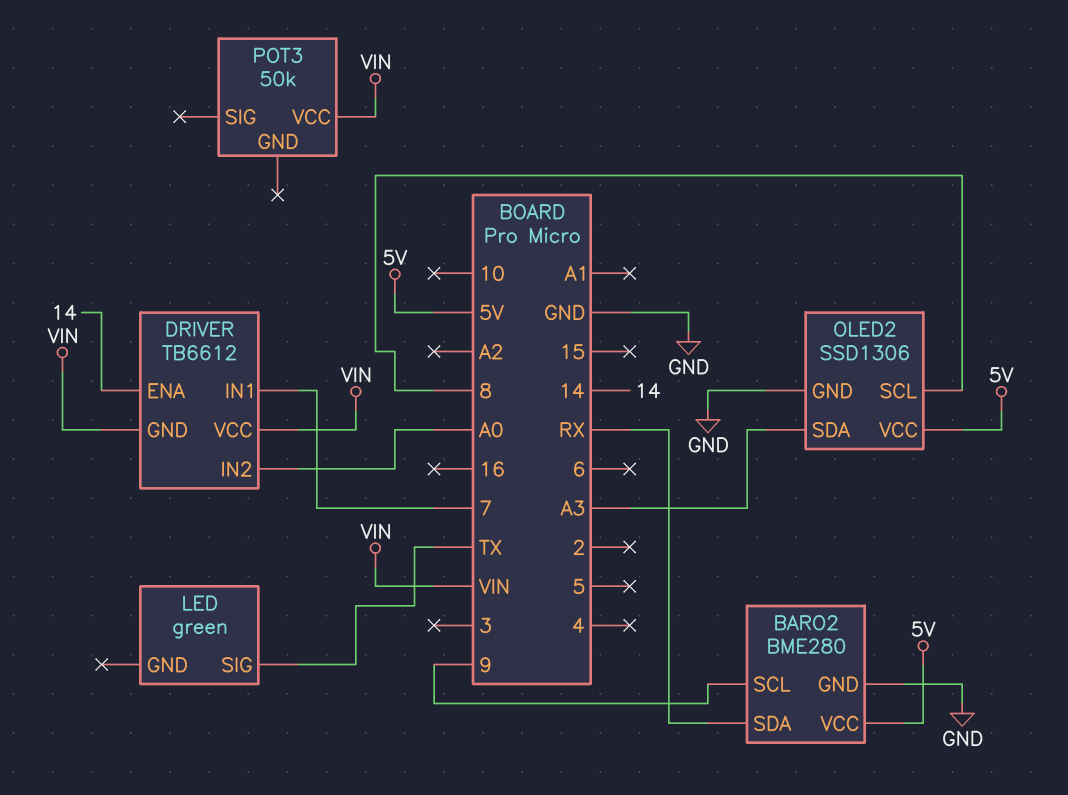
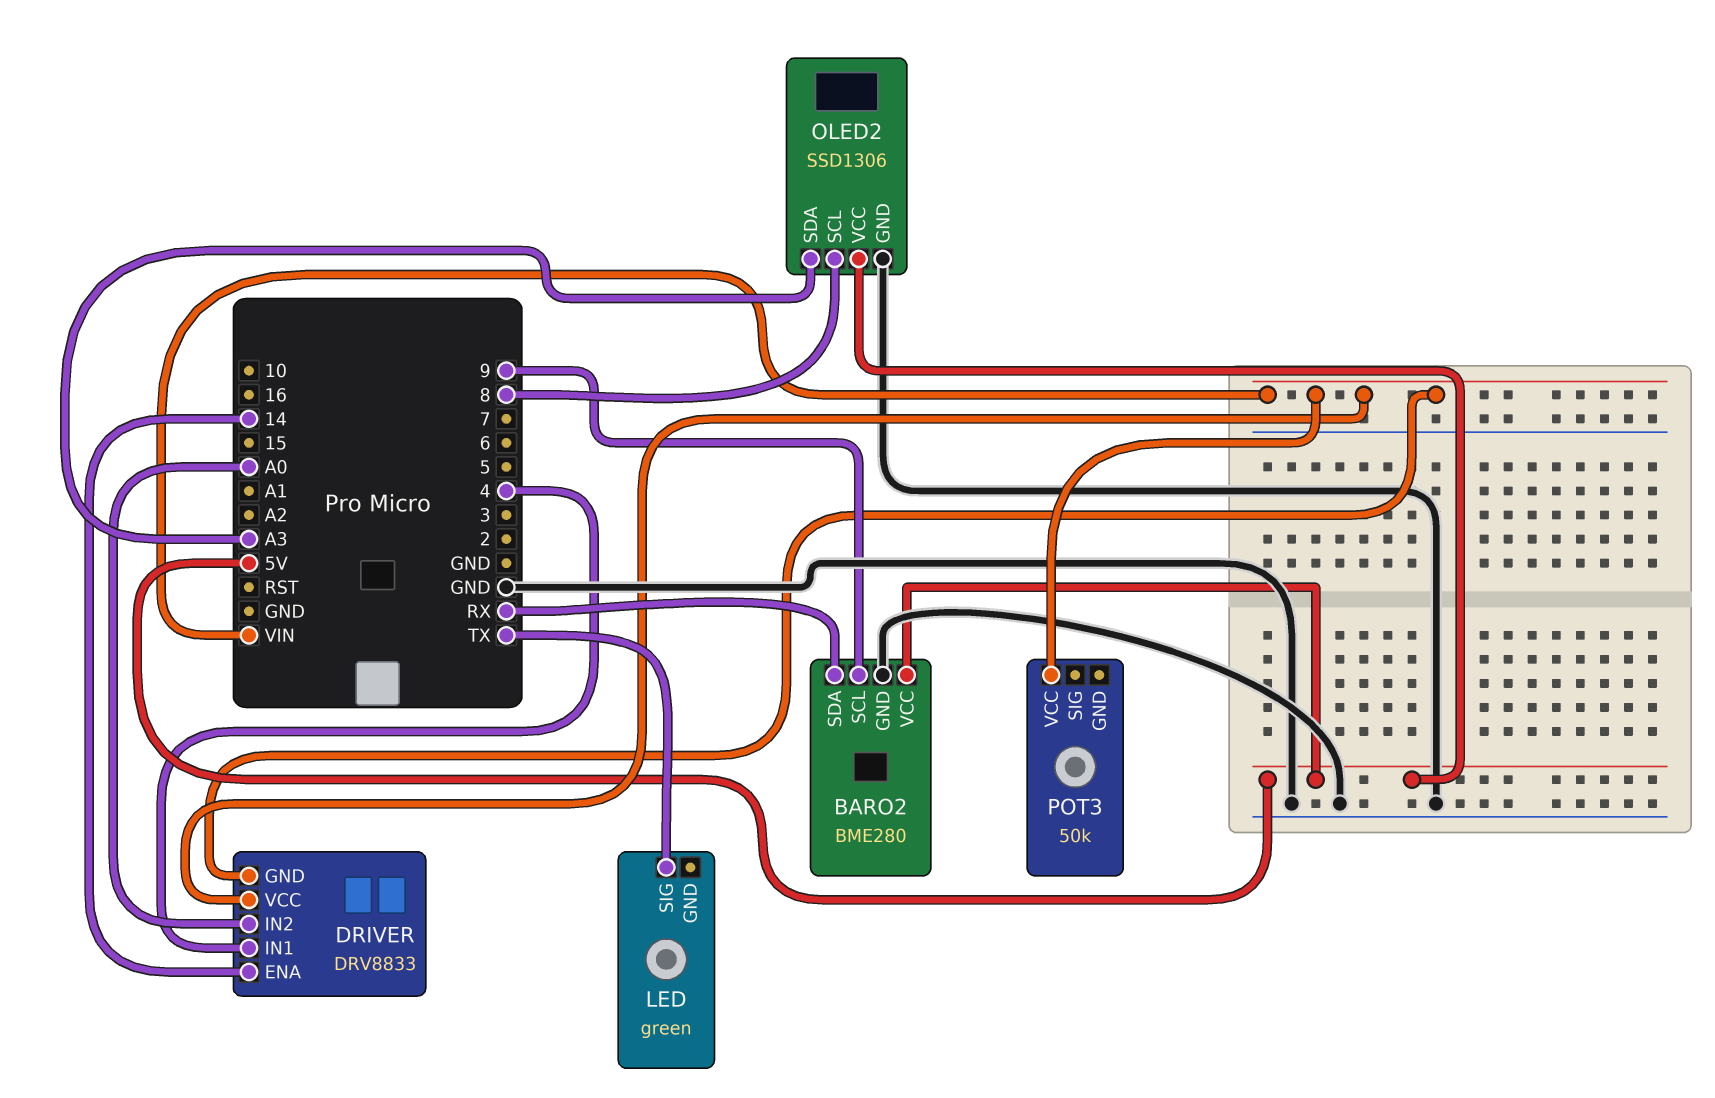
DRIVER: TB6612 -> DRV8833
DRIVER pin IN1: 7 -> 4

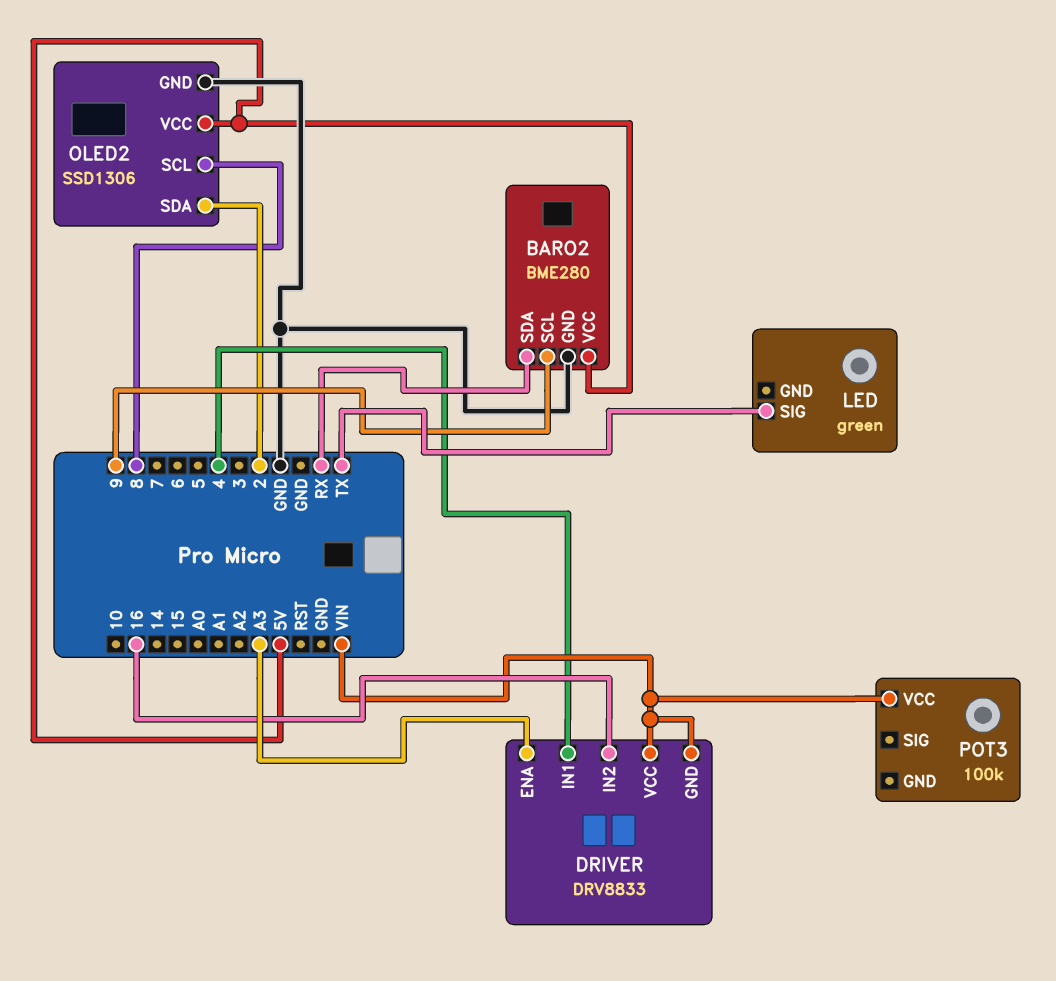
DRIVER pin ENA: 14 -> A3
DRIVER pin IN2: A0 -> 16
OLED2 pin SDA: A3 -> 2
POT3: 50k -> 100k

